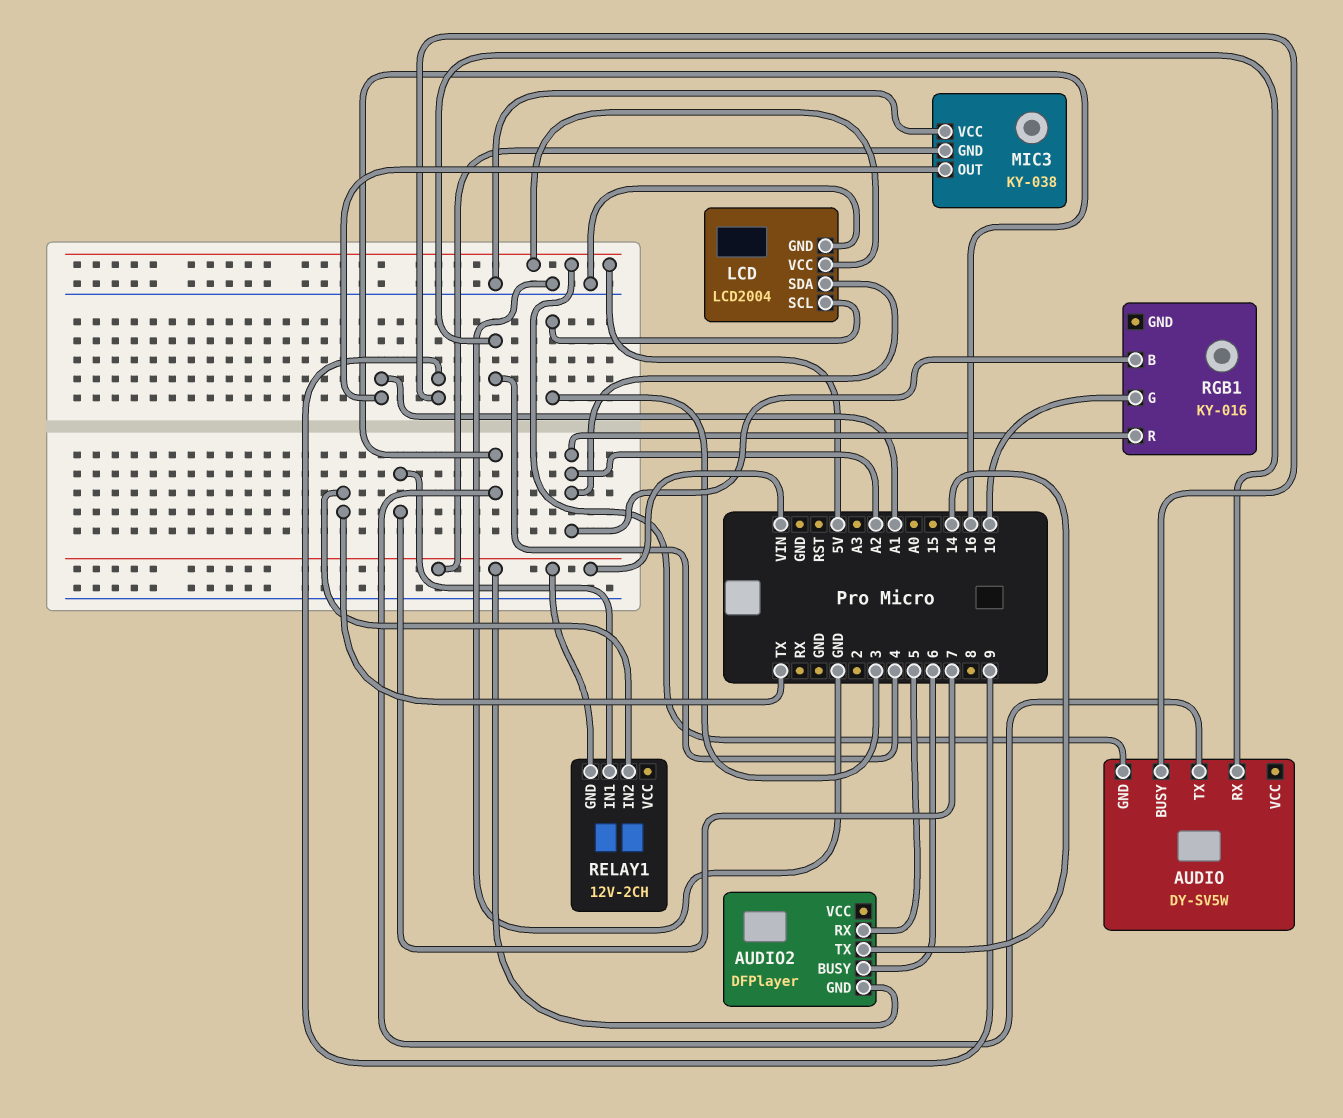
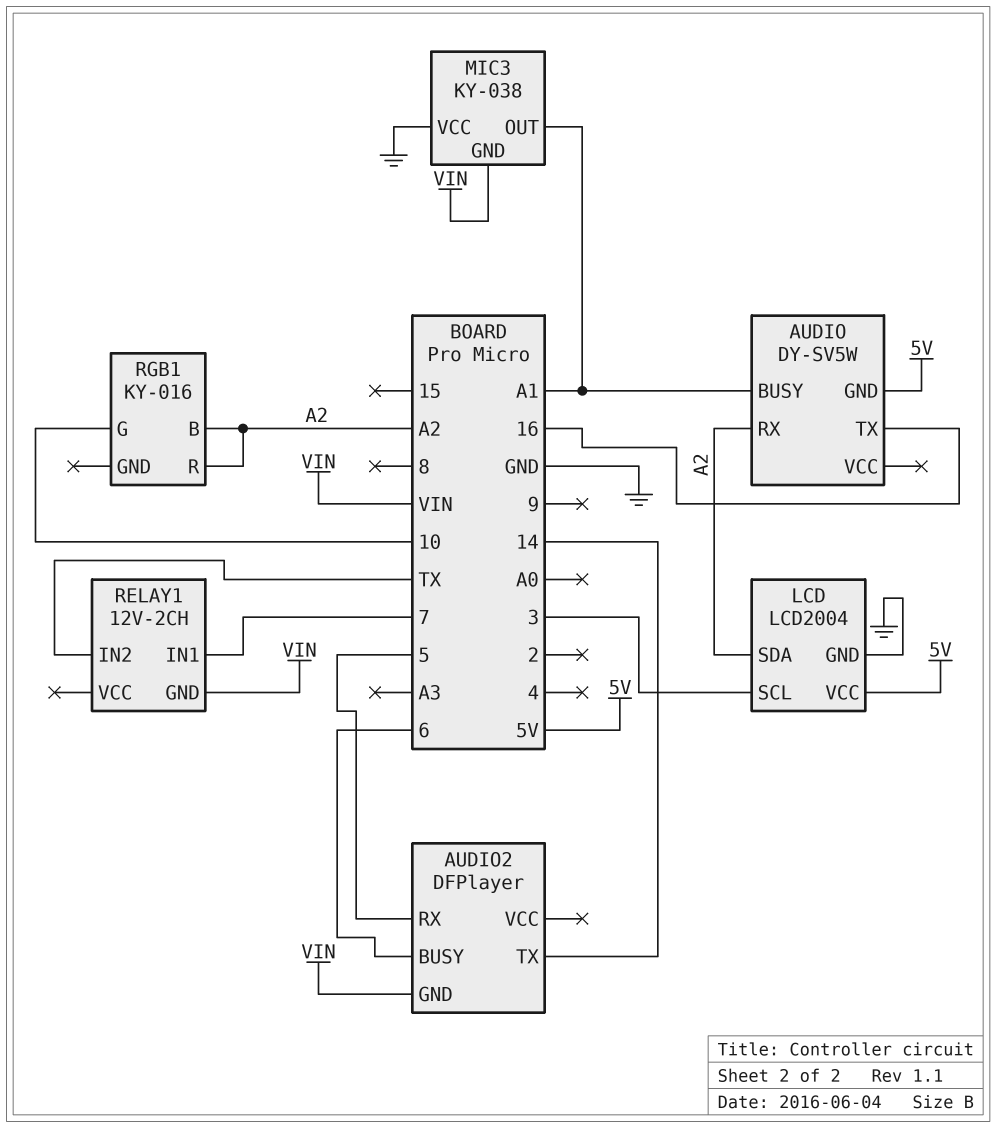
AUDIO pin BUSY: 9 -> A1
AUDIO pin RX: 4 -> A2

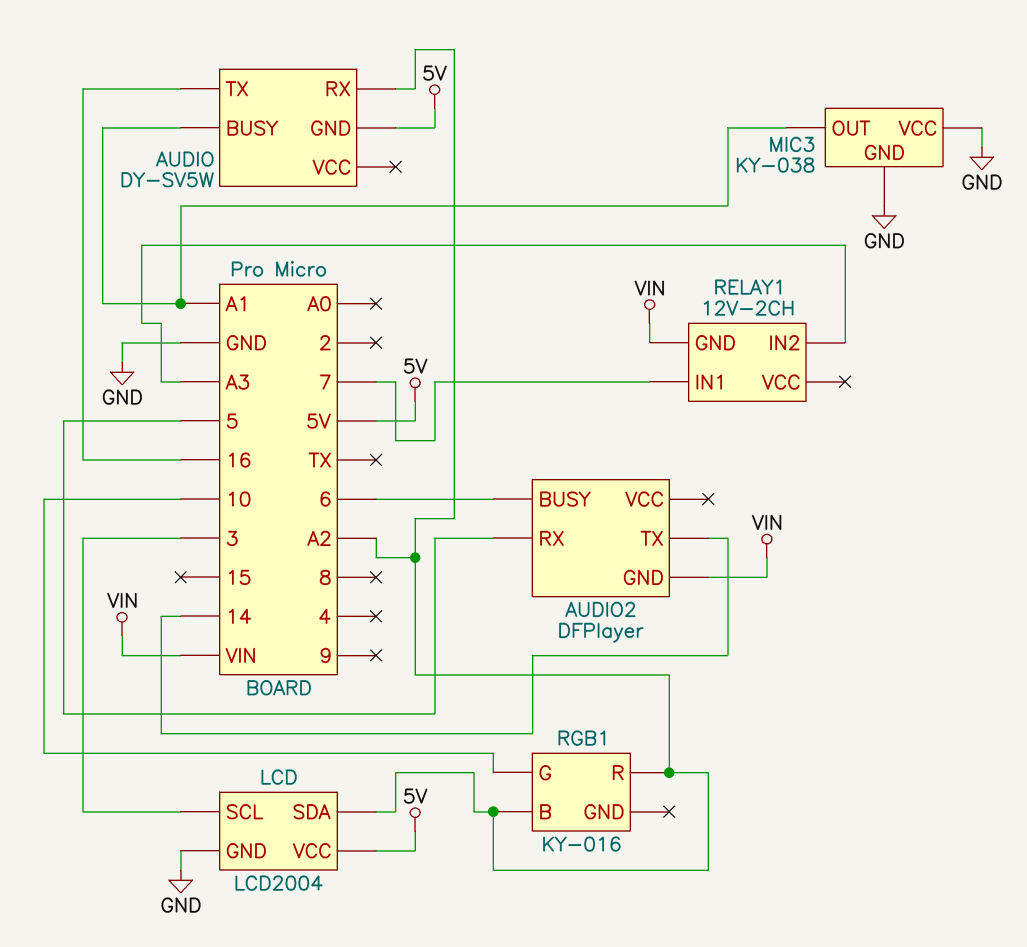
MIC3 pin GND: VIN -> GND
RELAY1 pin IN2: TX -> A3

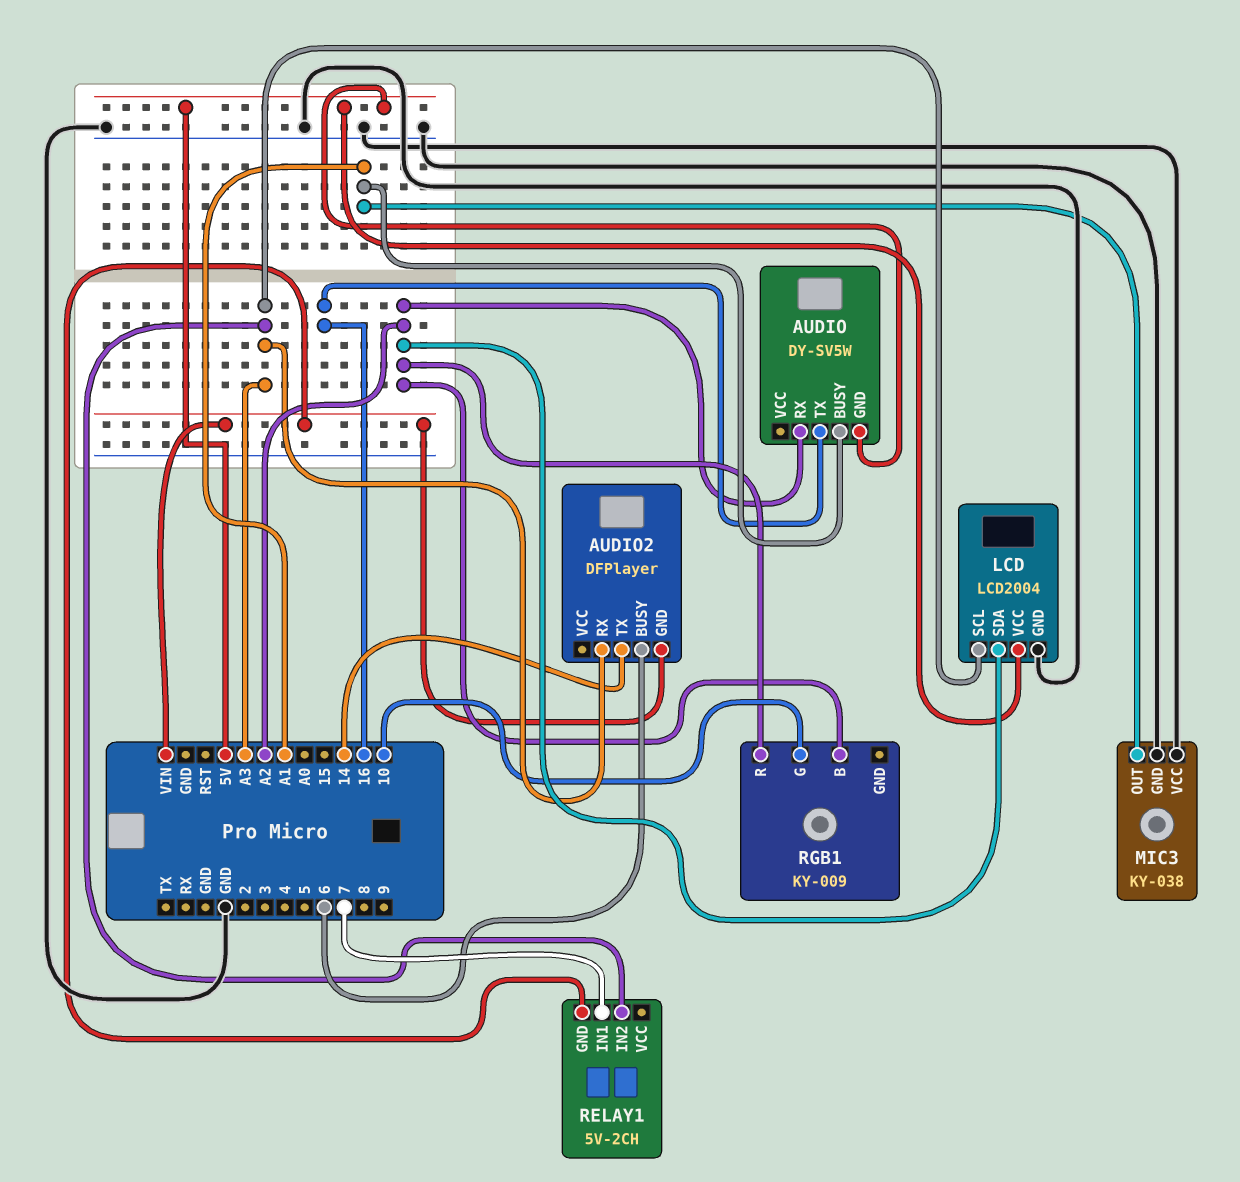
AUDIO2 pin RX: 5 -> A3
LCD pin SCL: 3 -> A3
RELAY1: 12V-2CH -> 5V-2CH
RGB1: KY-016 -> KY-009

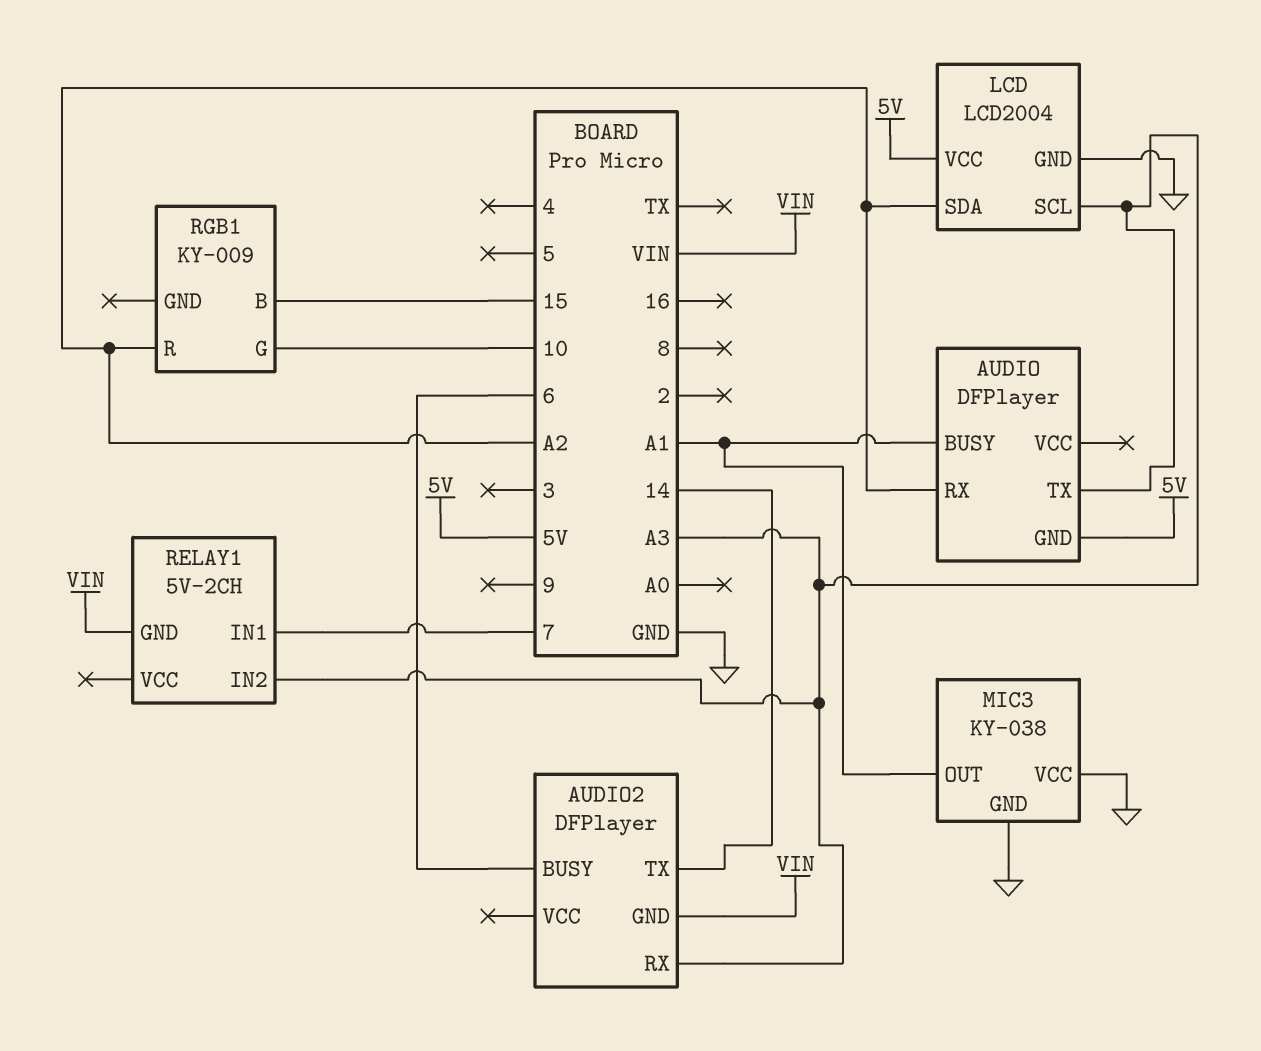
AUDIO: DY-SV5W -> DFPlayer
AUDIO pin TX: 16 -> A3
RGB1 pin B: A2 -> 15

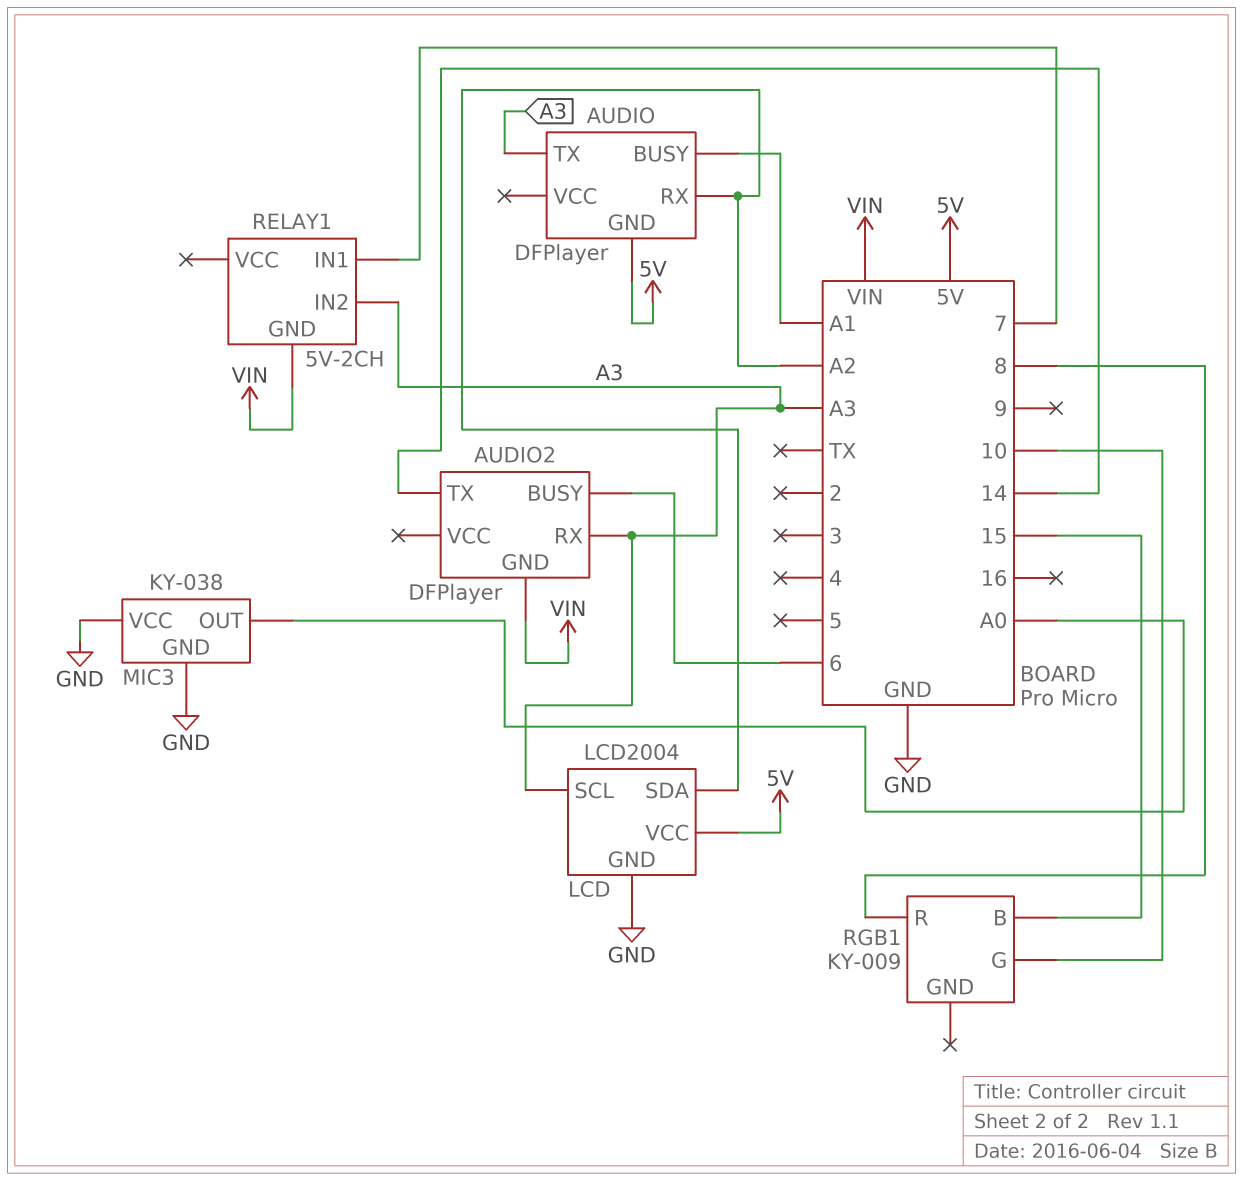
MIC3 pin OUT: A1 -> A0
RGB1 pin R: A2 -> 8

